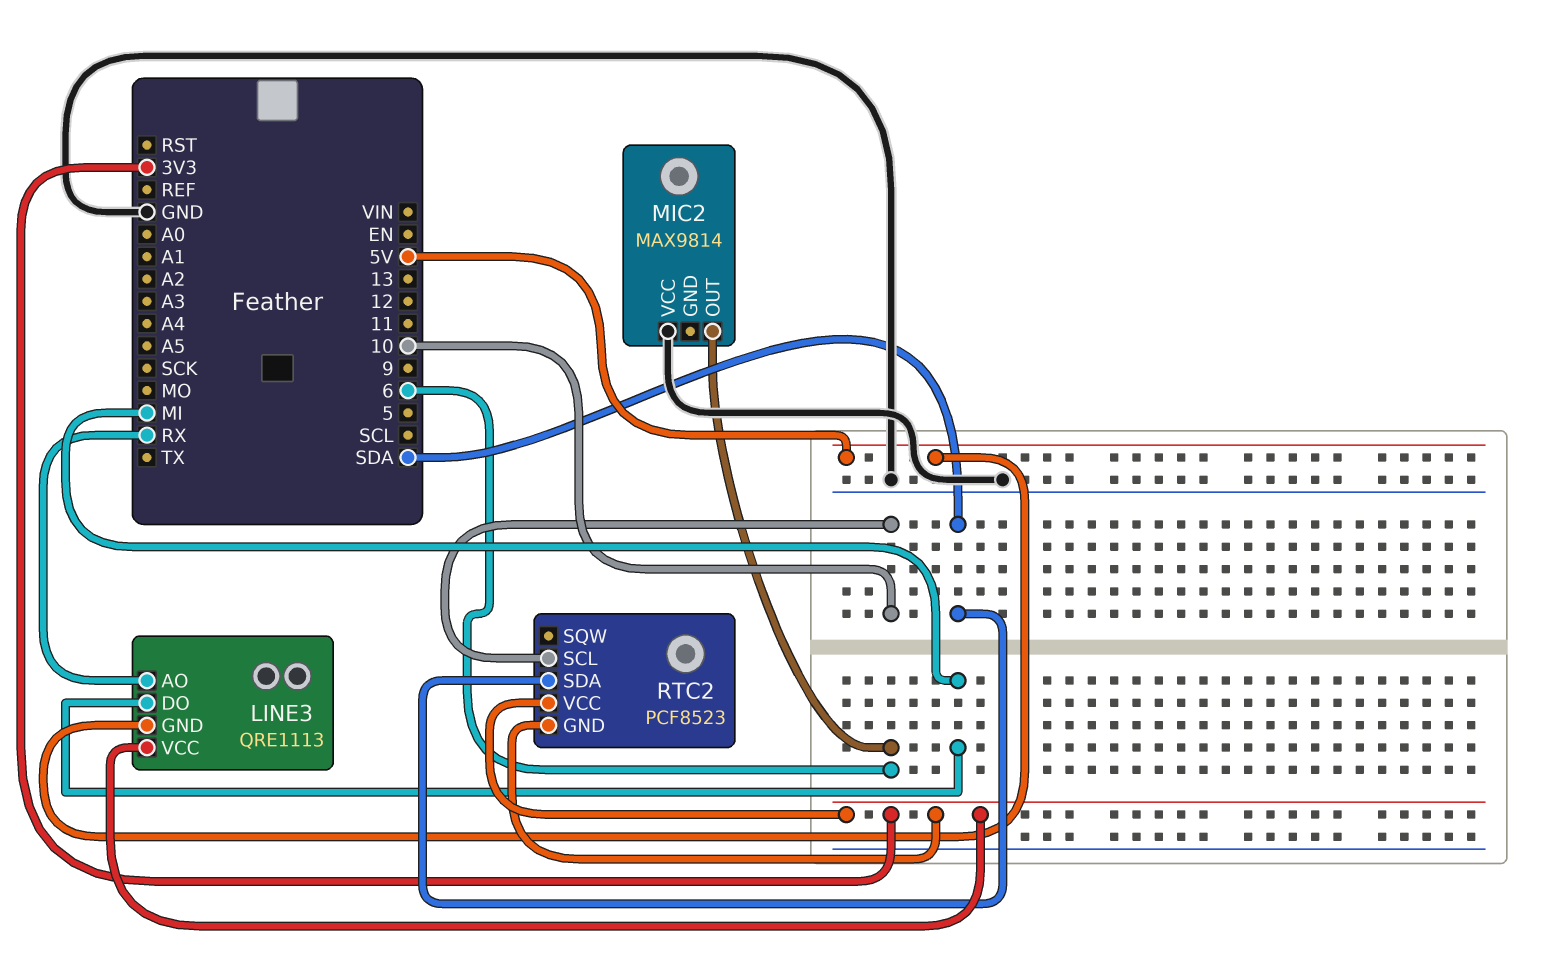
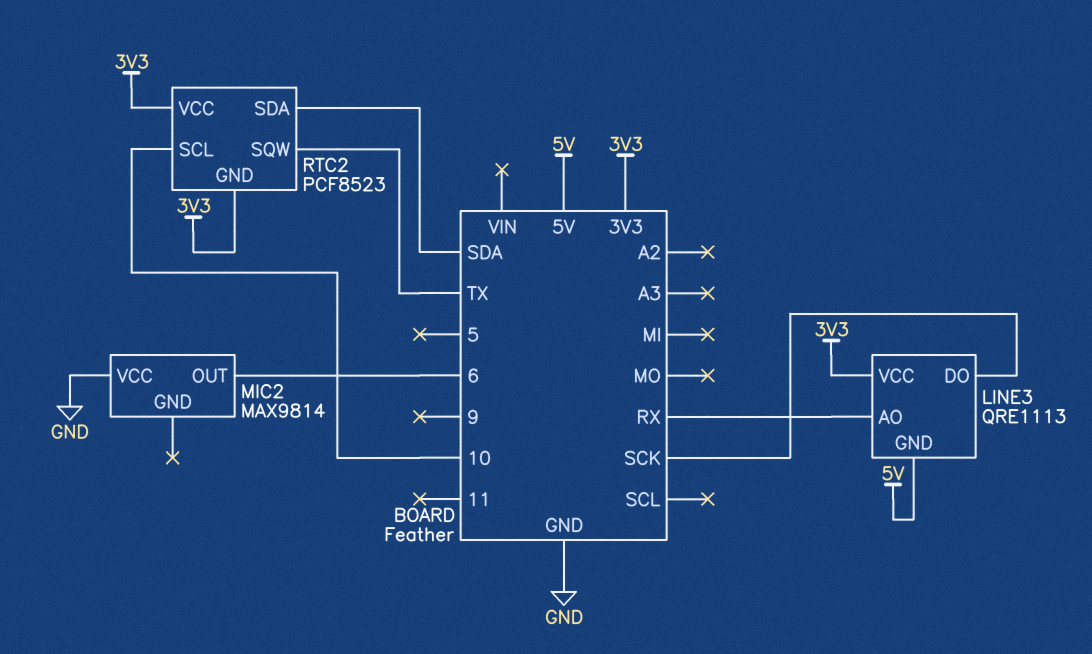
LINE3 pin DO: MI -> SCK
RTC2 pin SQW: none -> TX

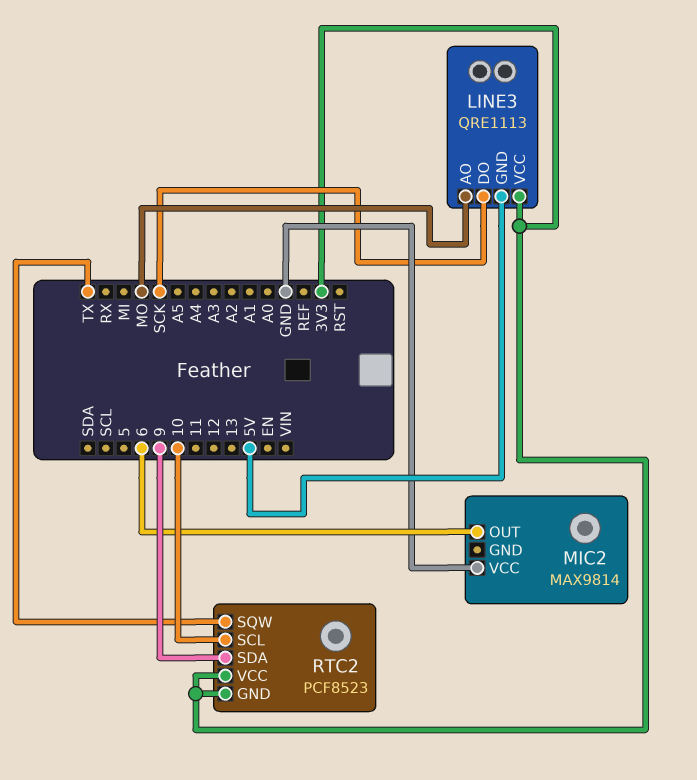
LINE3 pin AO: RX -> MO
RTC2 pin SDA: SDA -> 9

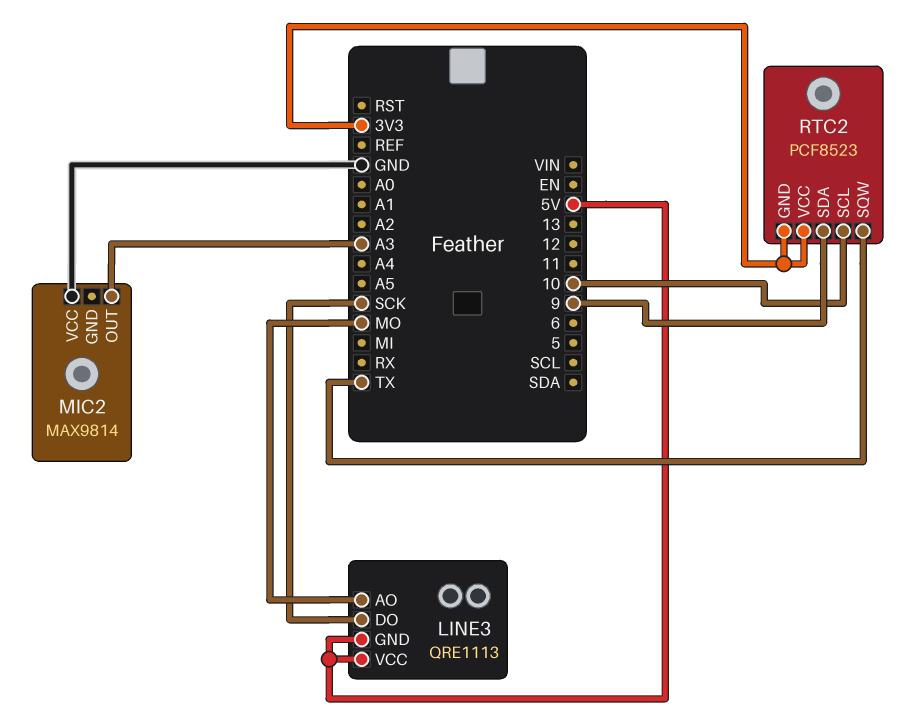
LINE3 pin VCC: 3V3 -> 5V
MIC2 pin OUT: 6 -> A3

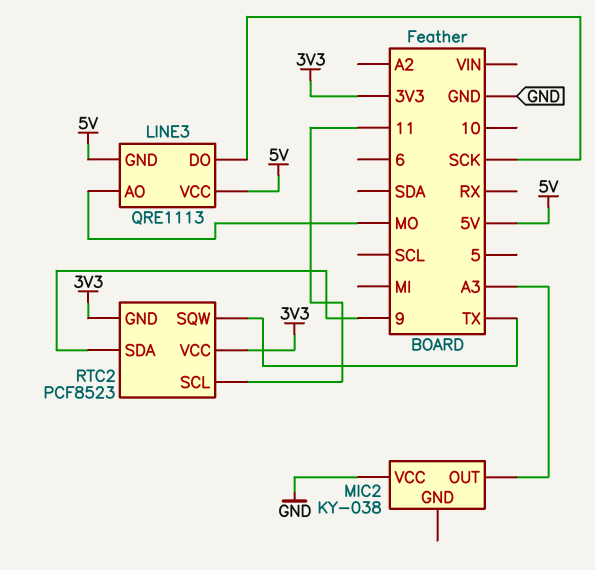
MIC2: MAX9814 -> KY-038
RTC2 pin SCL: 10 -> 11

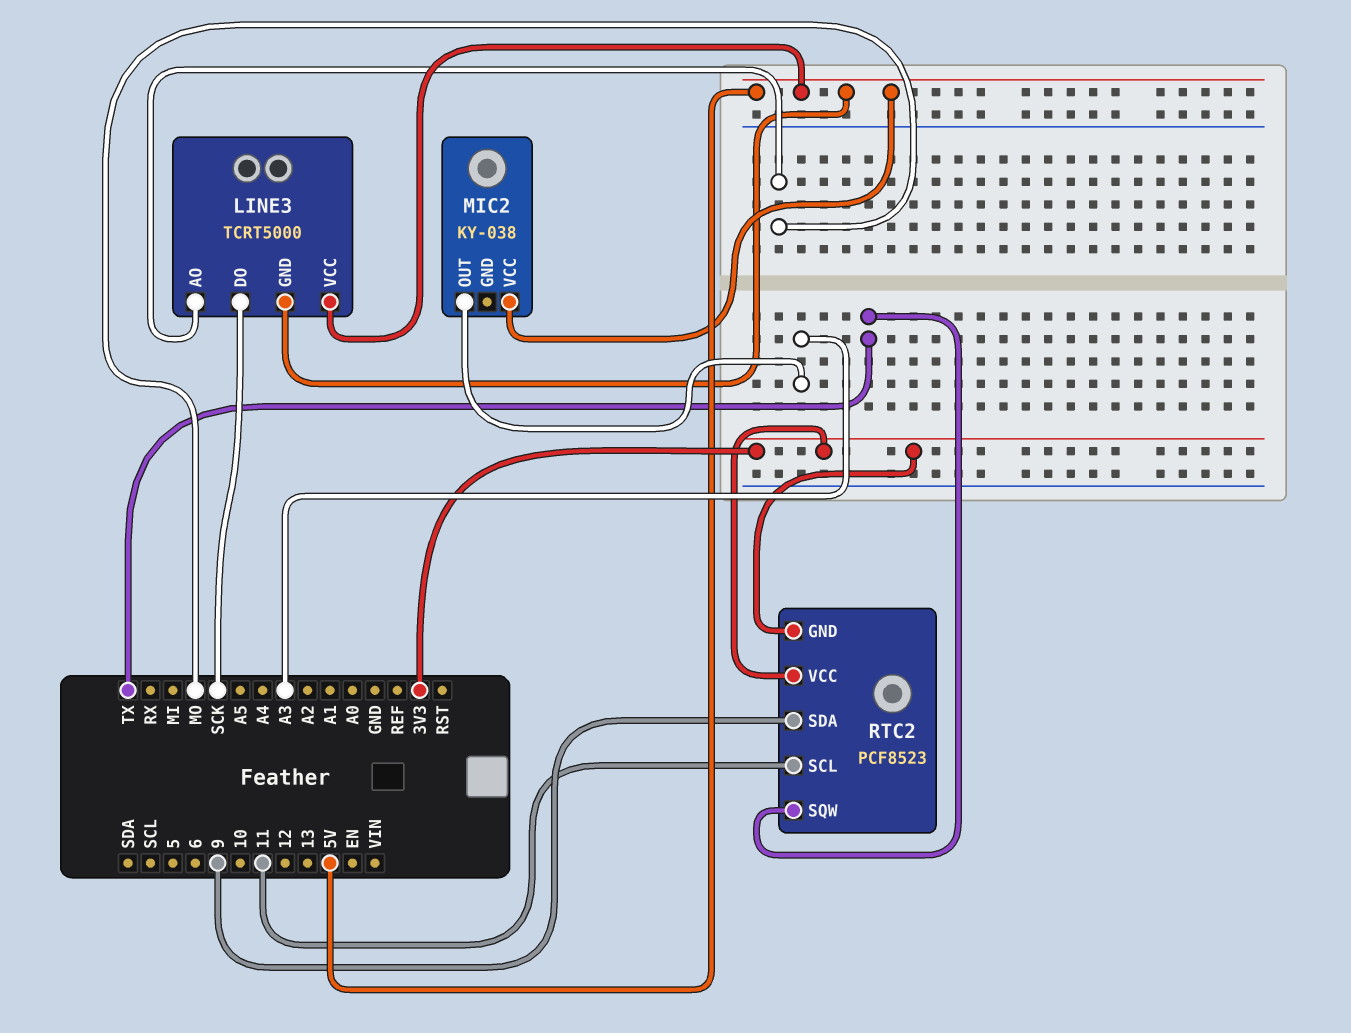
LINE3: QRE1113 -> TCRT5000
MIC2 pin VCC: GND -> 5V

